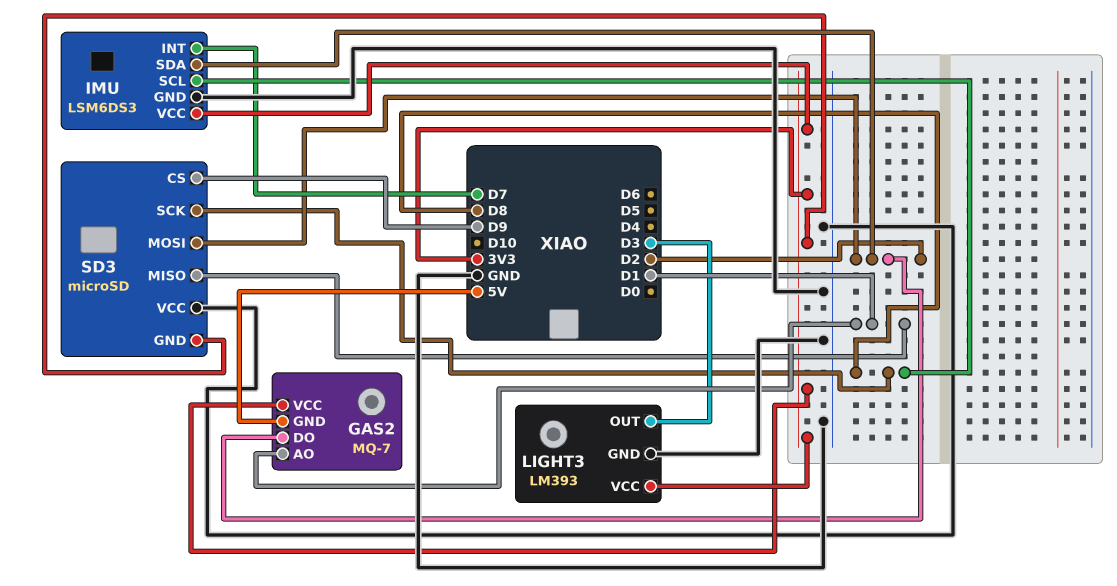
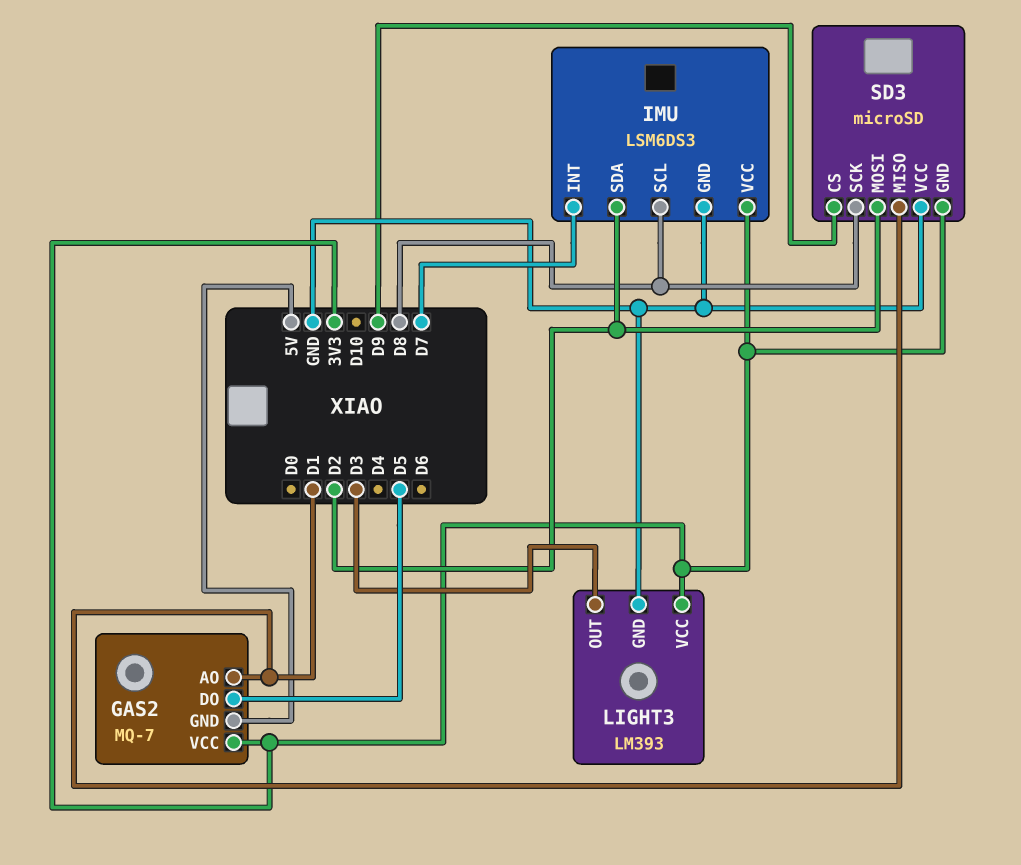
GAS2 pin DO: D2 -> D5

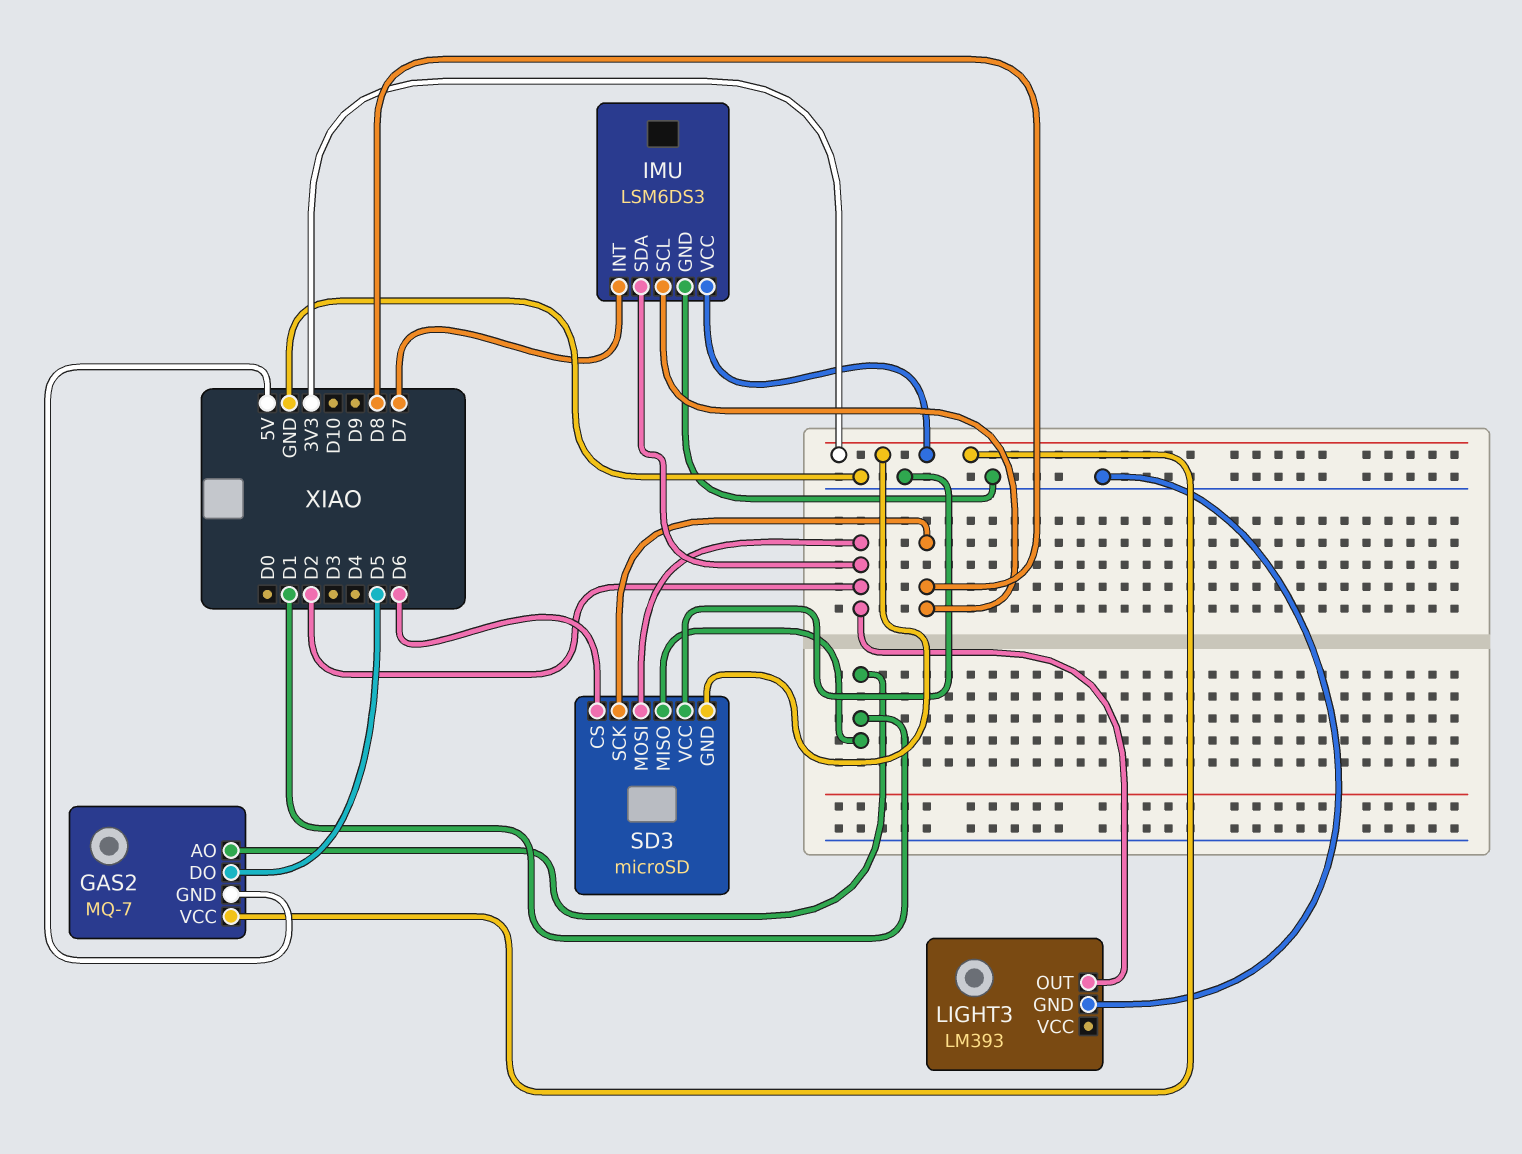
LIGHT3 pin OUT: D3 -> D2
LIGHT3 pin VCC: 3V3 -> none
SD3 pin CS: D9 -> D6

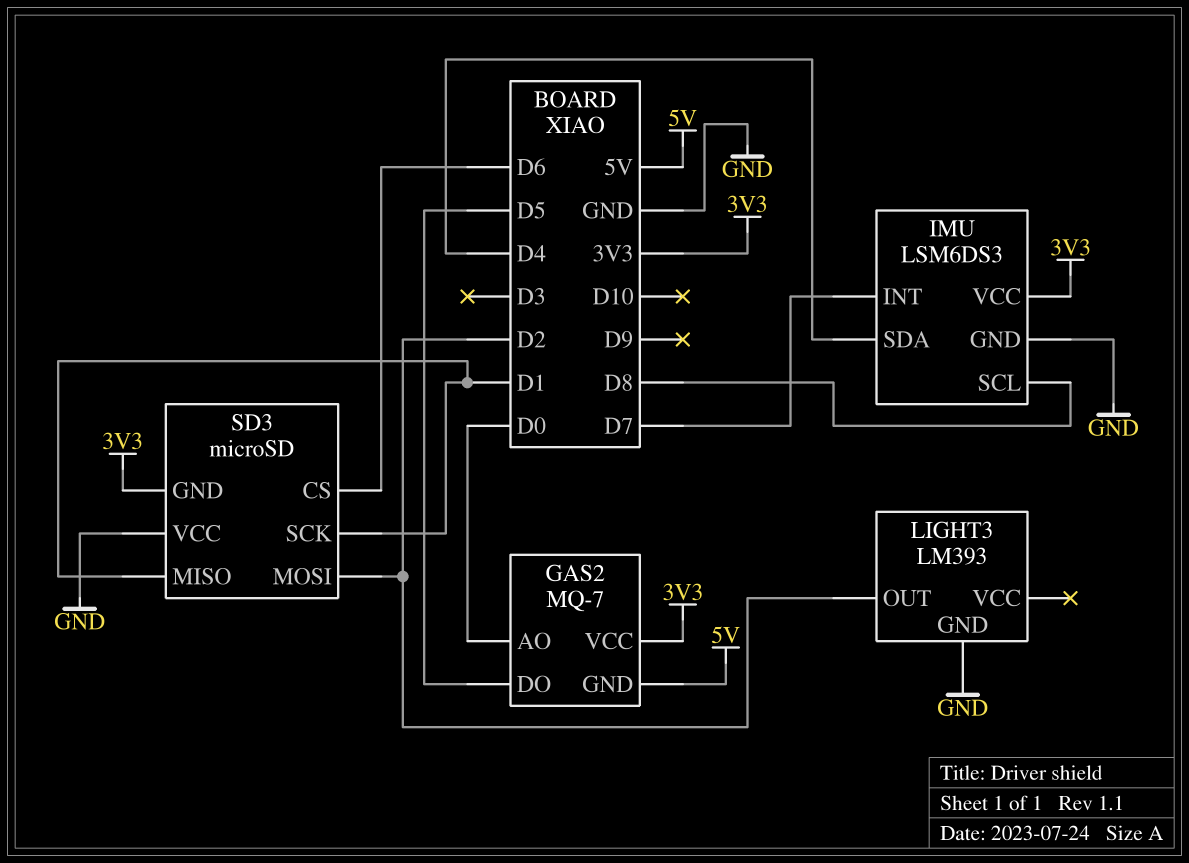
GAS2 pin AO: D1 -> D0
IMU pin SDA: D2 -> D4
SD3 pin SCK: D8 -> D1

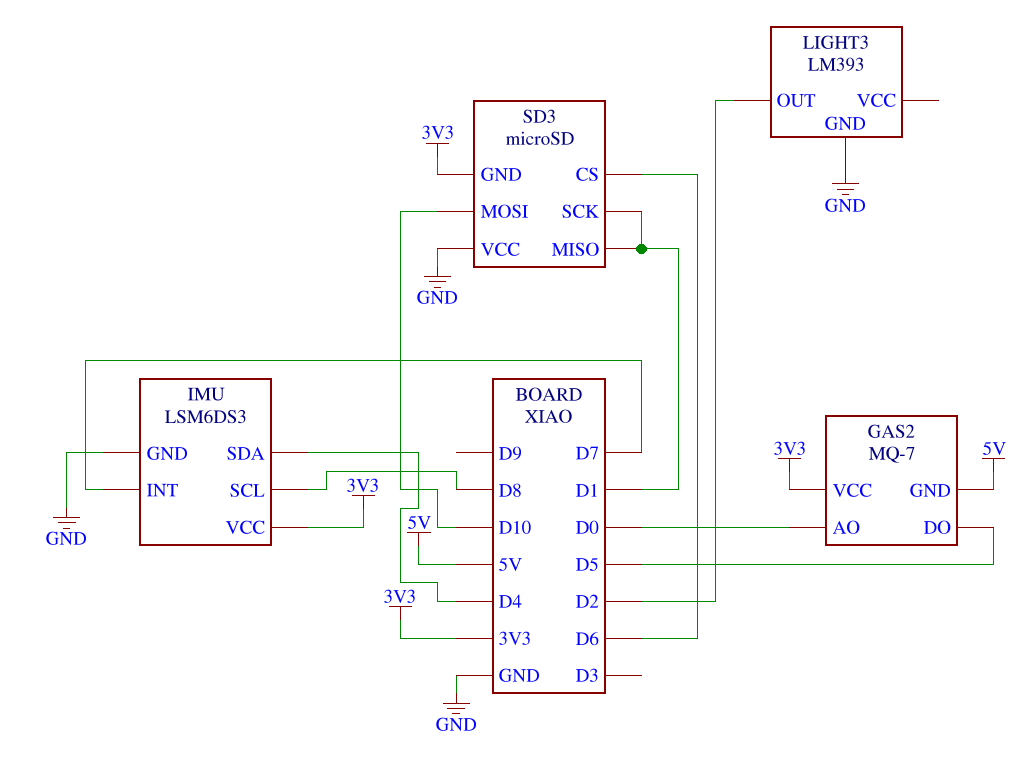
SD3 pin MOSI: D2 -> D10

